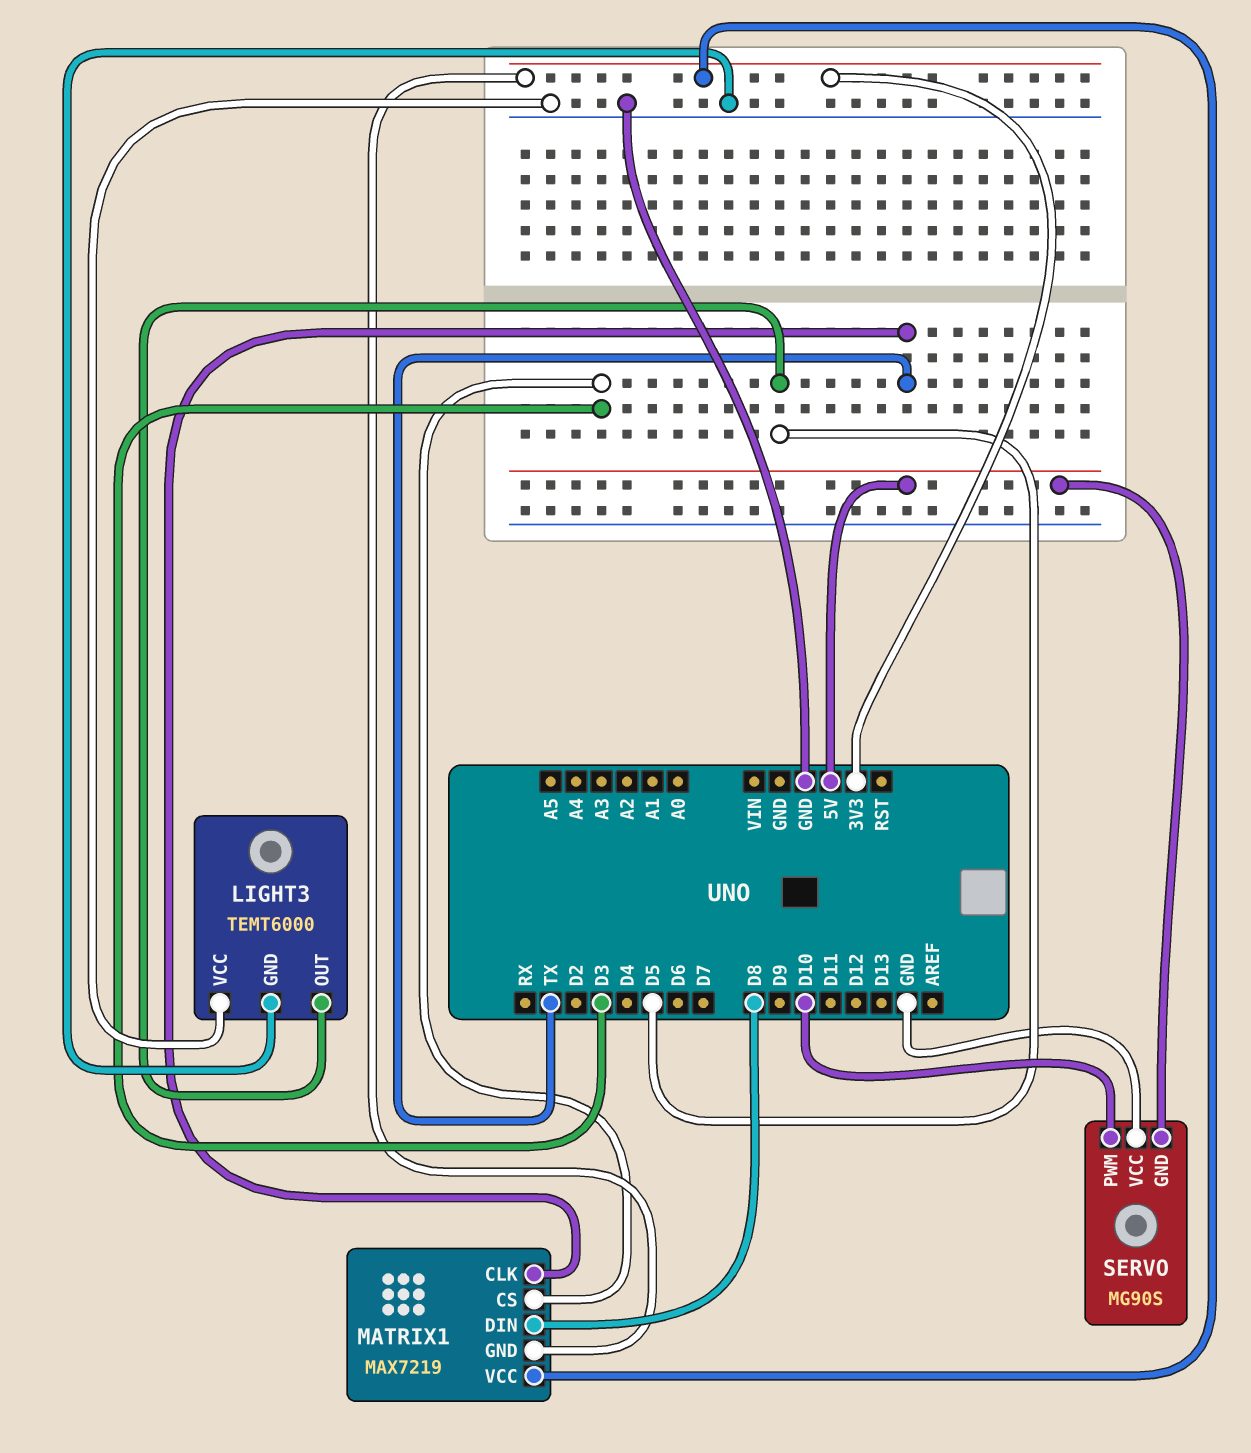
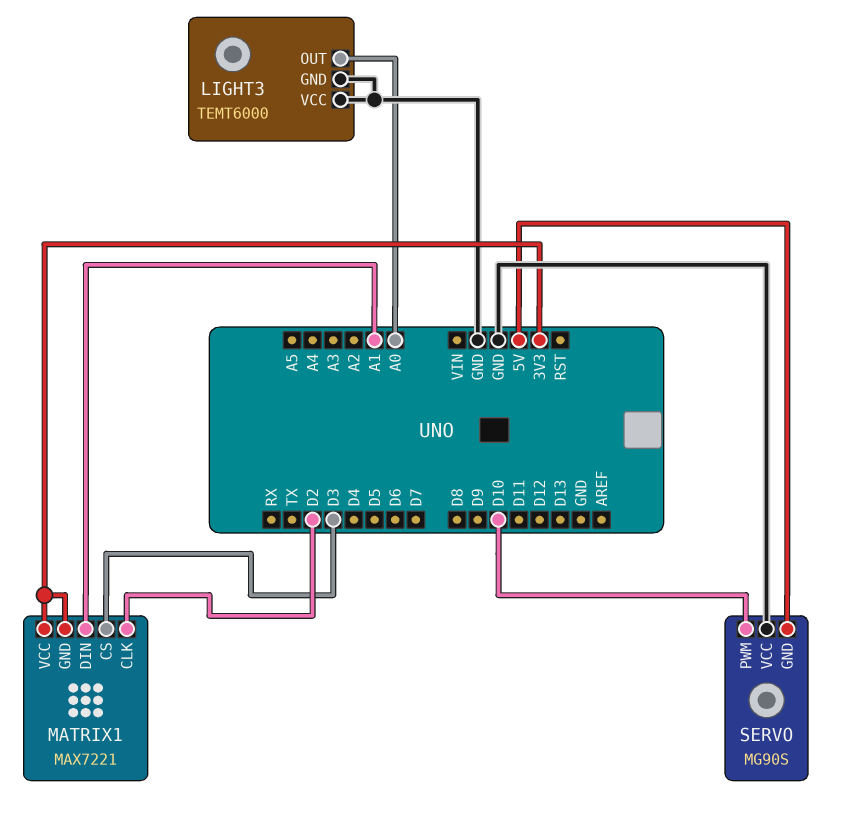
LIGHT3 pin OUT: D5 -> A0
MATRIX1: MAX7219 -> MAX7221
MATRIX1 pin CLK: TX -> D2
MATRIX1 pin DIN: D8 -> A1

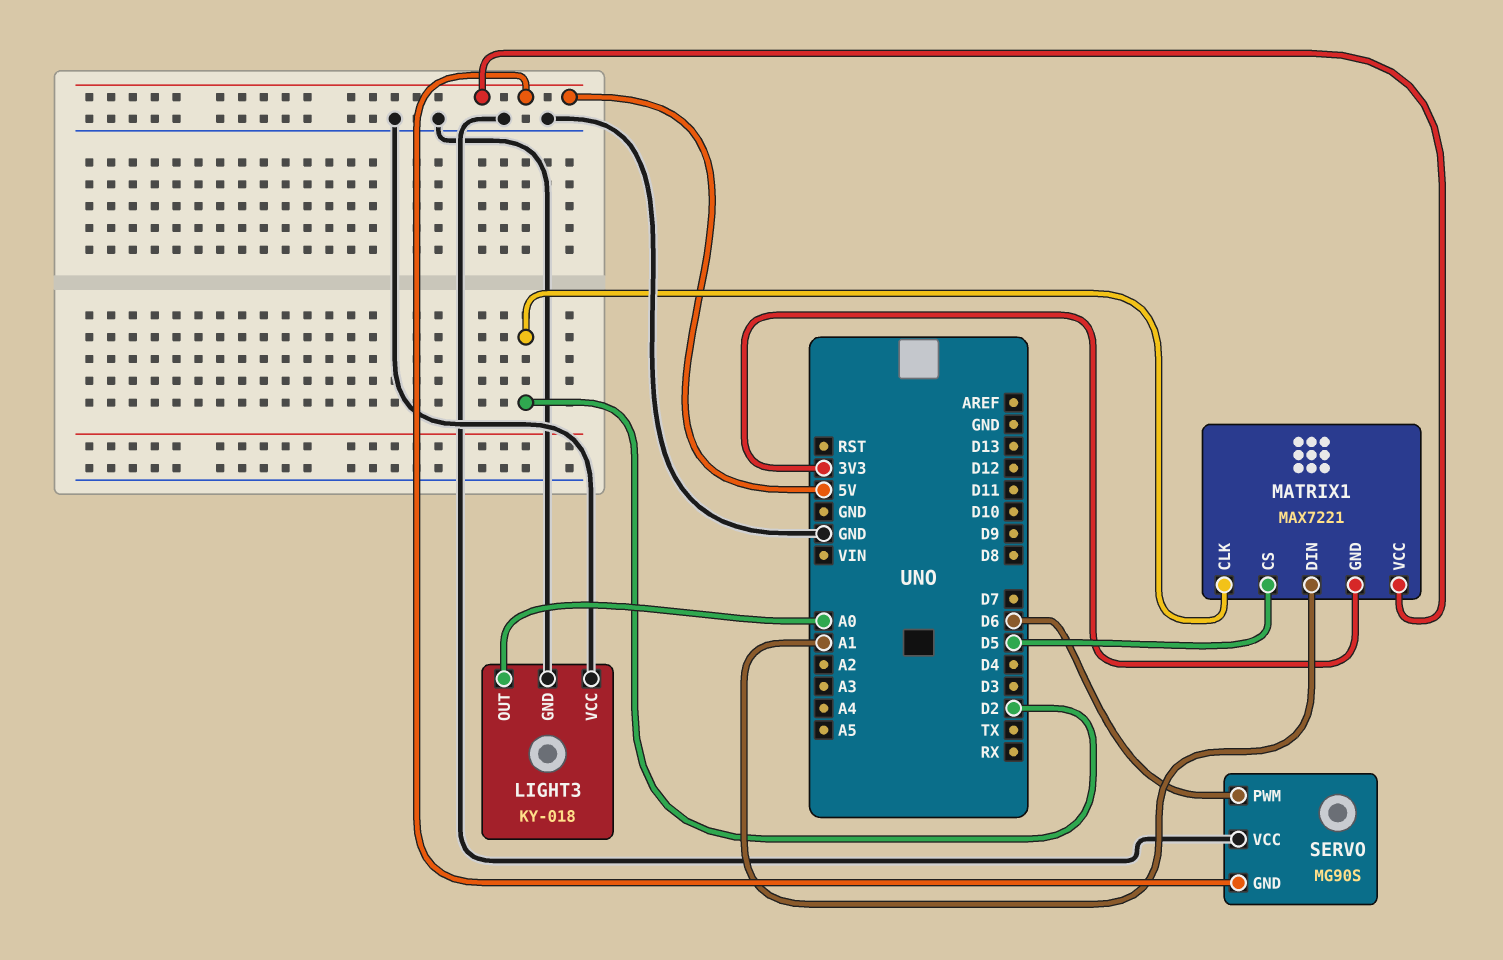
LIGHT3: TEMT6000 -> KY-018
MATRIX1 pin CS: D3 -> D5
MATRIX1 pin VCC: 3V3 -> 5V
SERVO pin PWM: D10 -> D6

